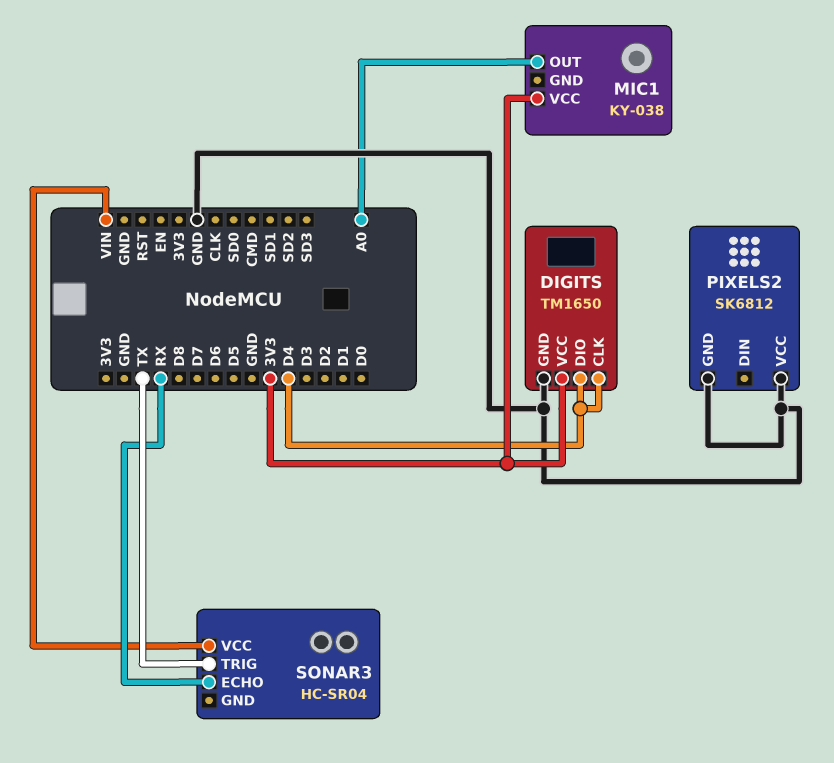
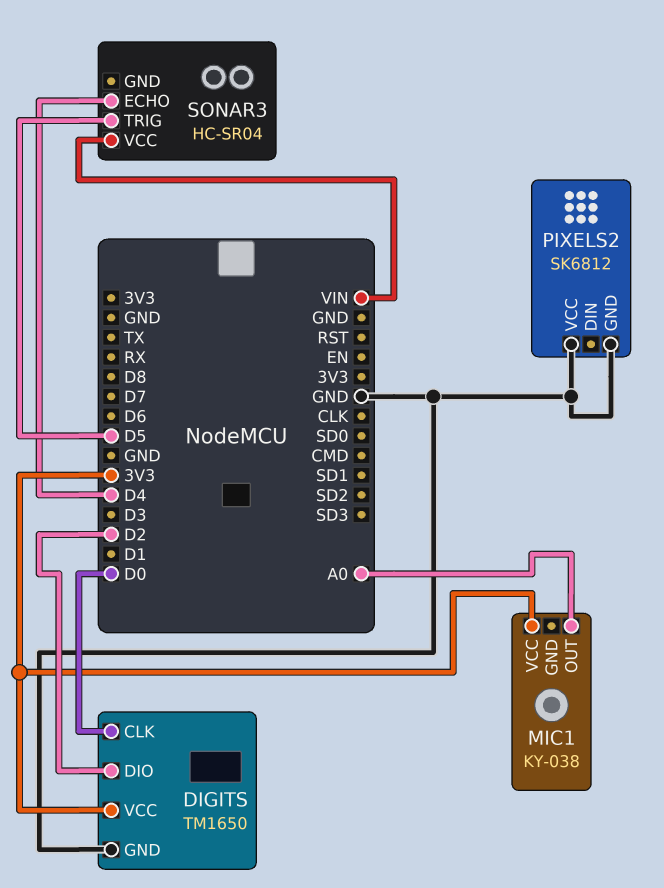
DIGITS pin CLK: D4 -> D0
DIGITS pin DIO: D4 -> D2
SONAR3 pin ECHO: RX -> D4
SONAR3 pin TRIG: TX -> D5

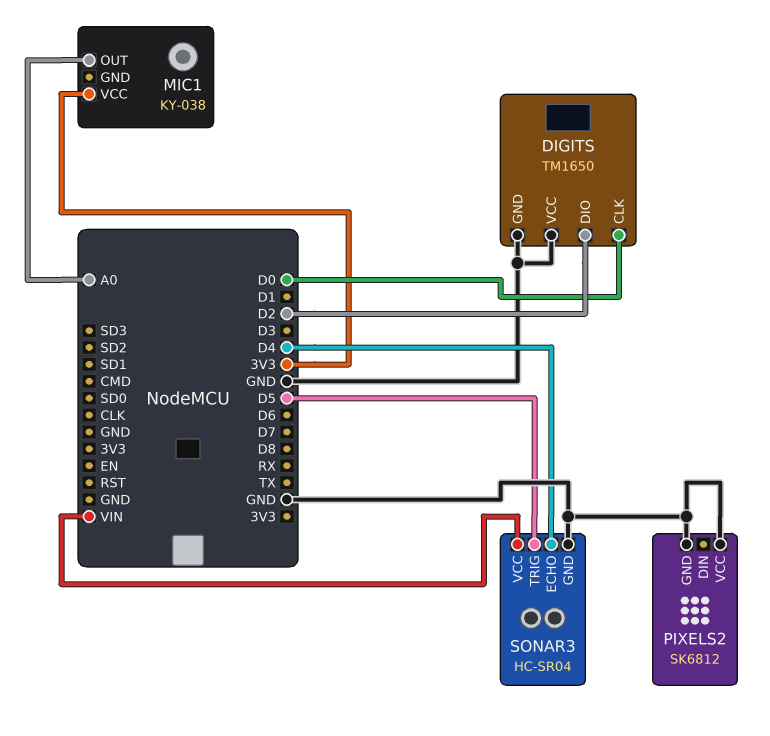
DIGITS pin VCC: 3V3 -> GND
SONAR3 pin GND: none -> GND

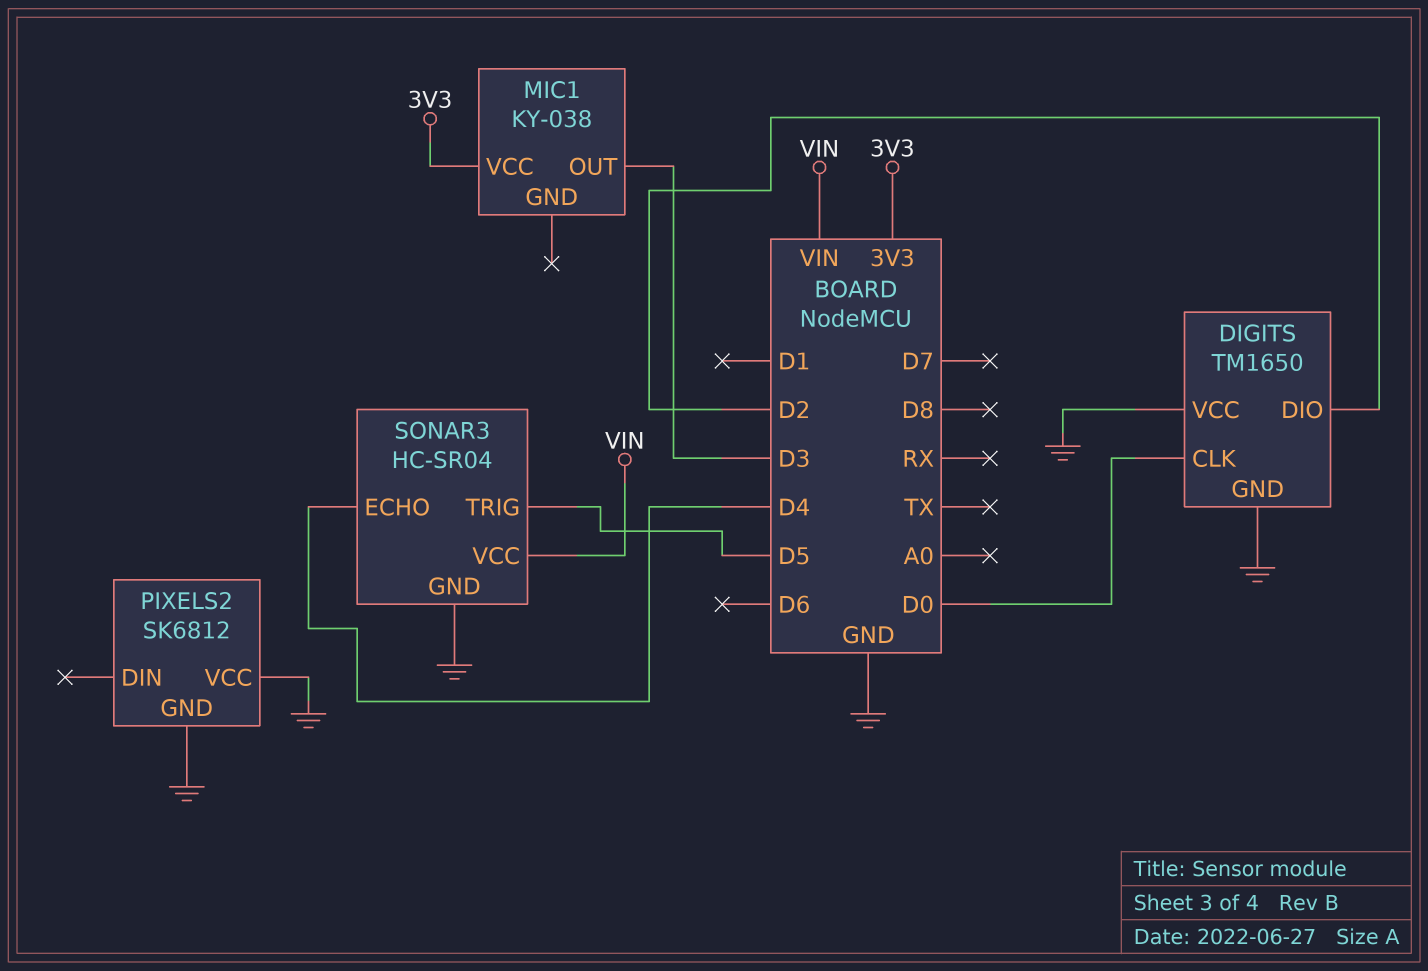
MIC1 pin OUT: A0 -> D3

